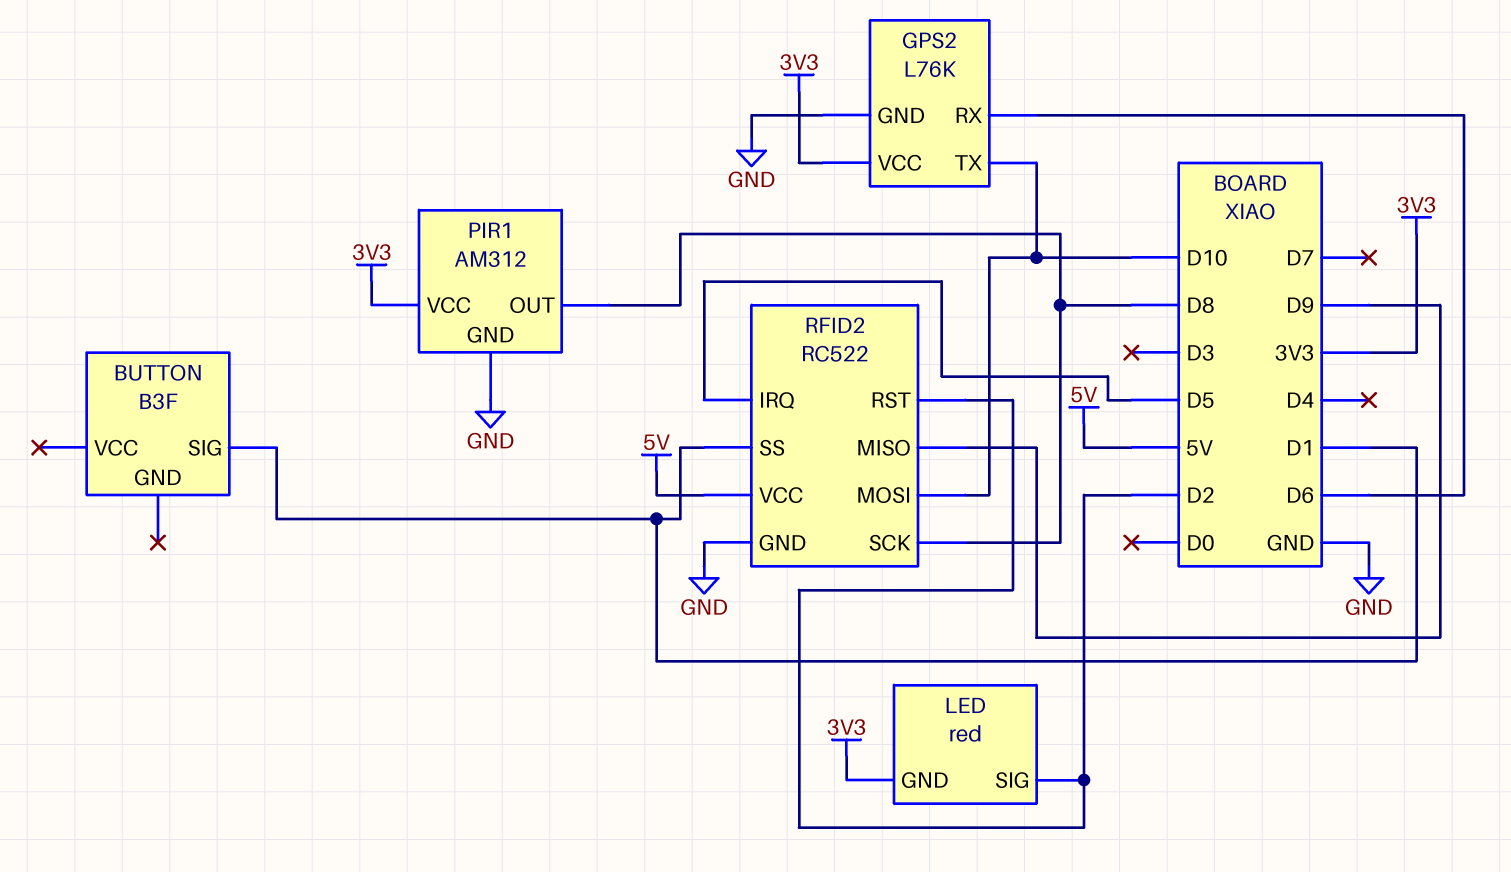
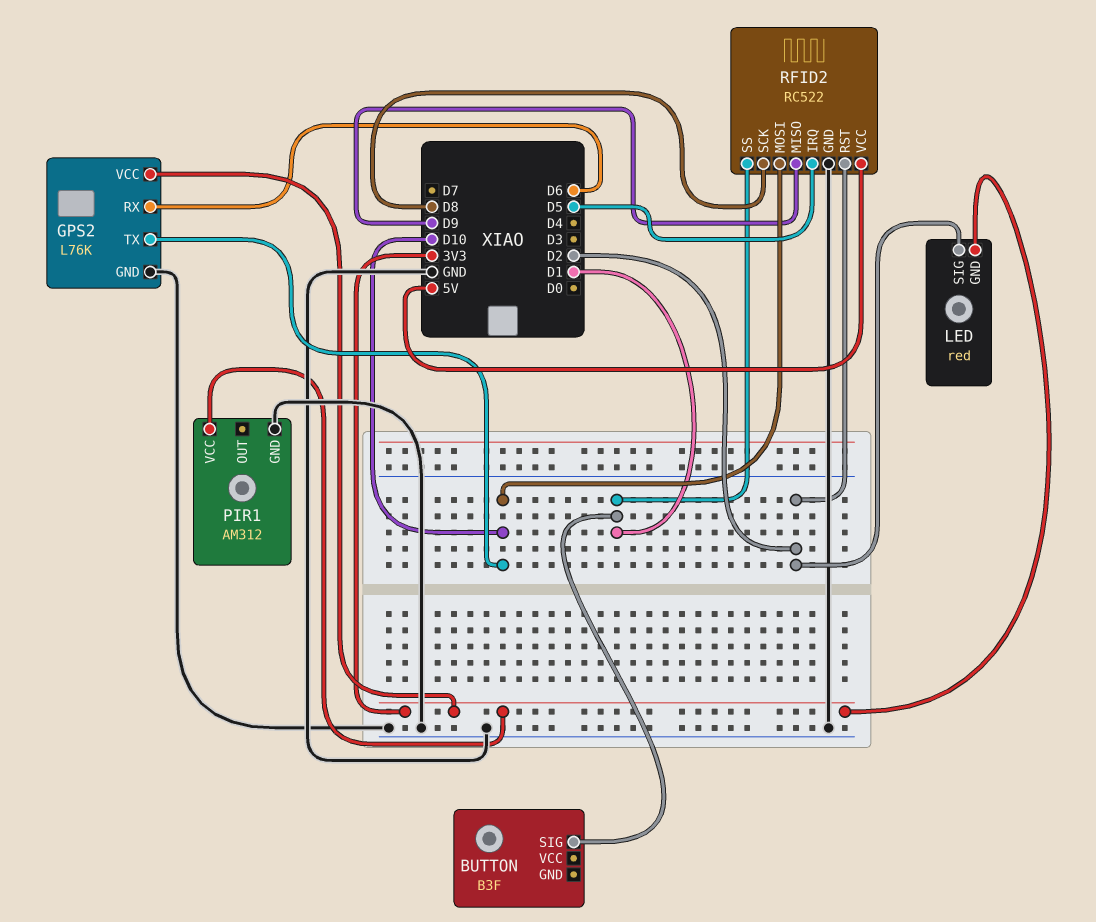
PIR1 pin OUT: D8 -> none

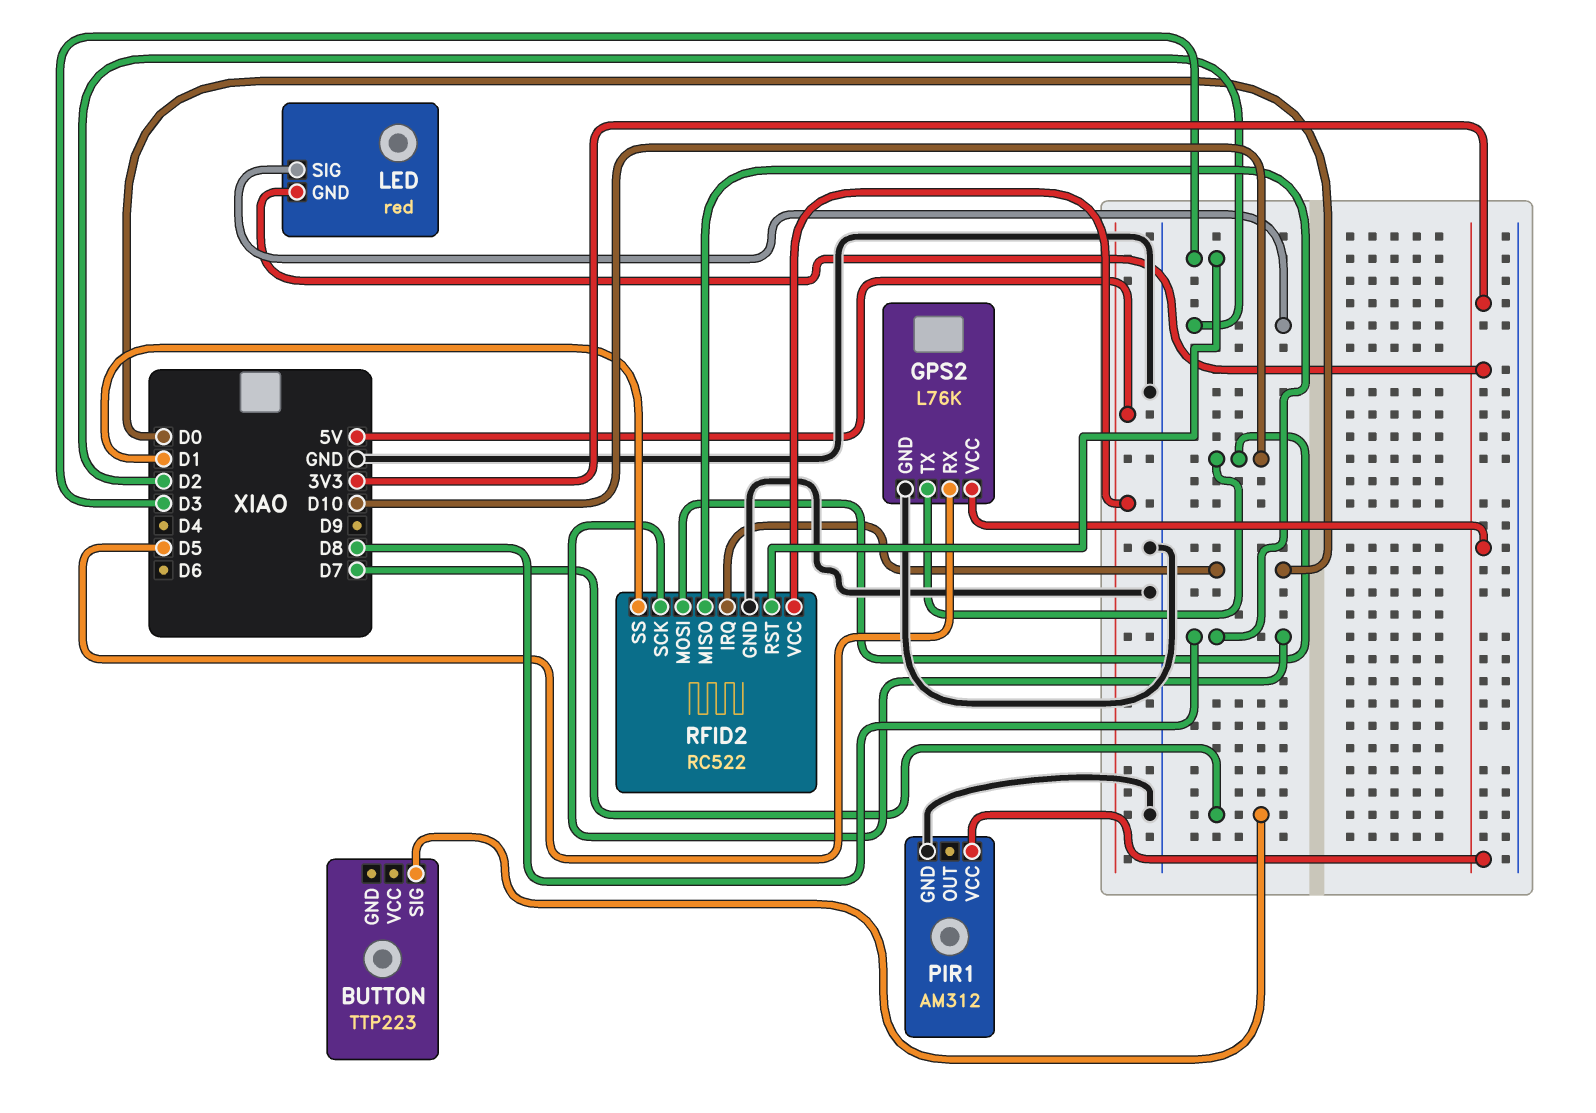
BUTTON: B3F -> TTP223
BUTTON pin SIG: D1 -> D7
GPS2 pin RX: D6 -> D5
RFID2 pin IRQ: D5 -> D0
RFID2 pin MISO: D9 -> D8
RFID2 pin RST: D2 -> D3

